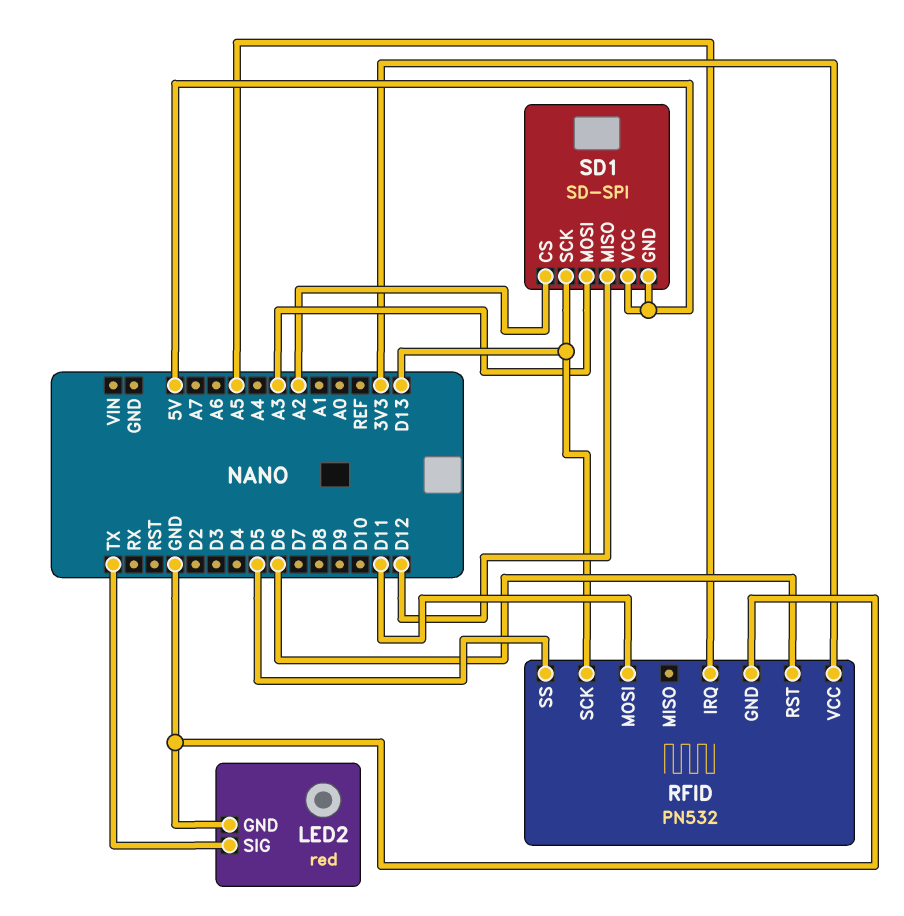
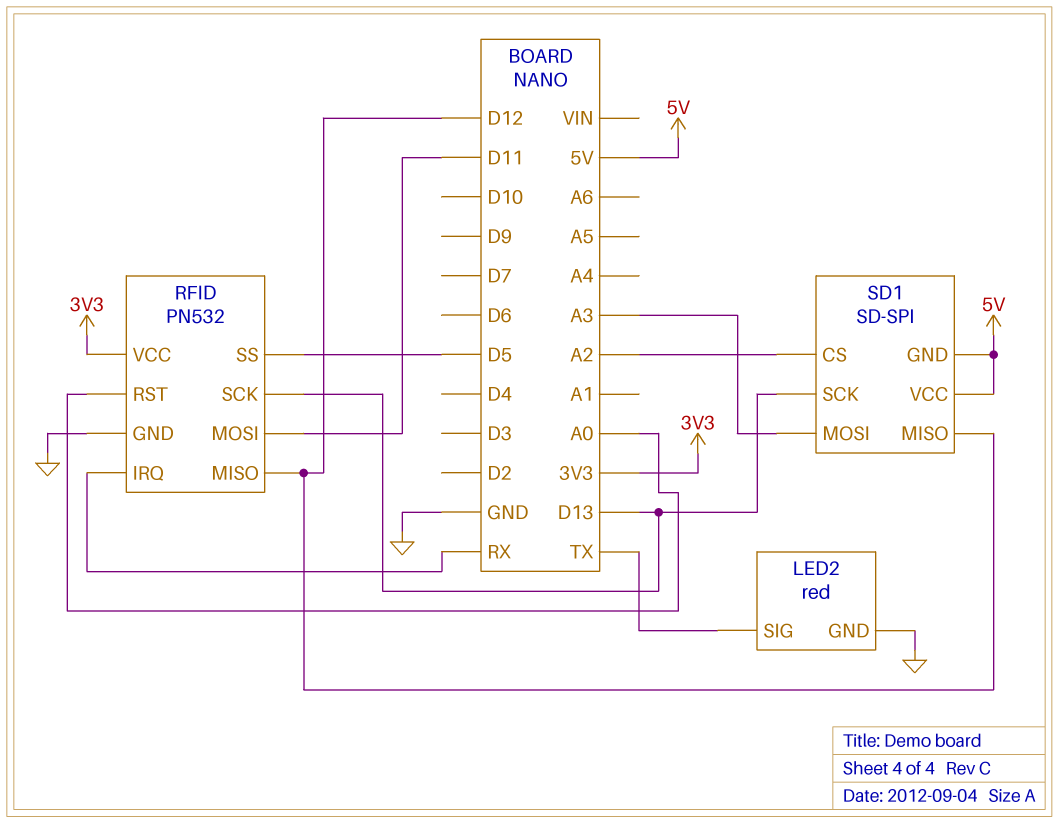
RFID pin IRQ: A5 -> RX
RFID pin MISO: none -> D12
RFID pin RST: D6 -> A0

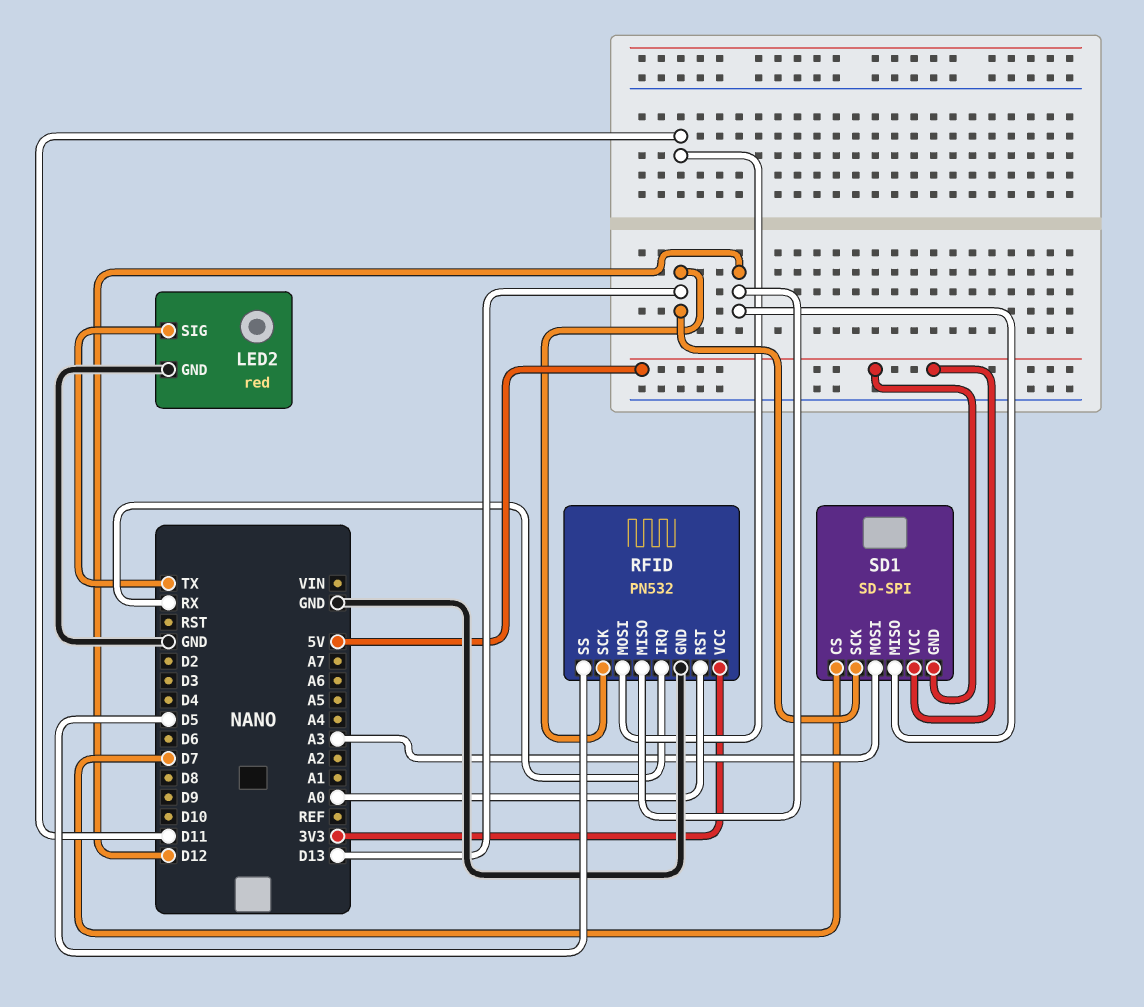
SD1 pin CS: A2 -> D7

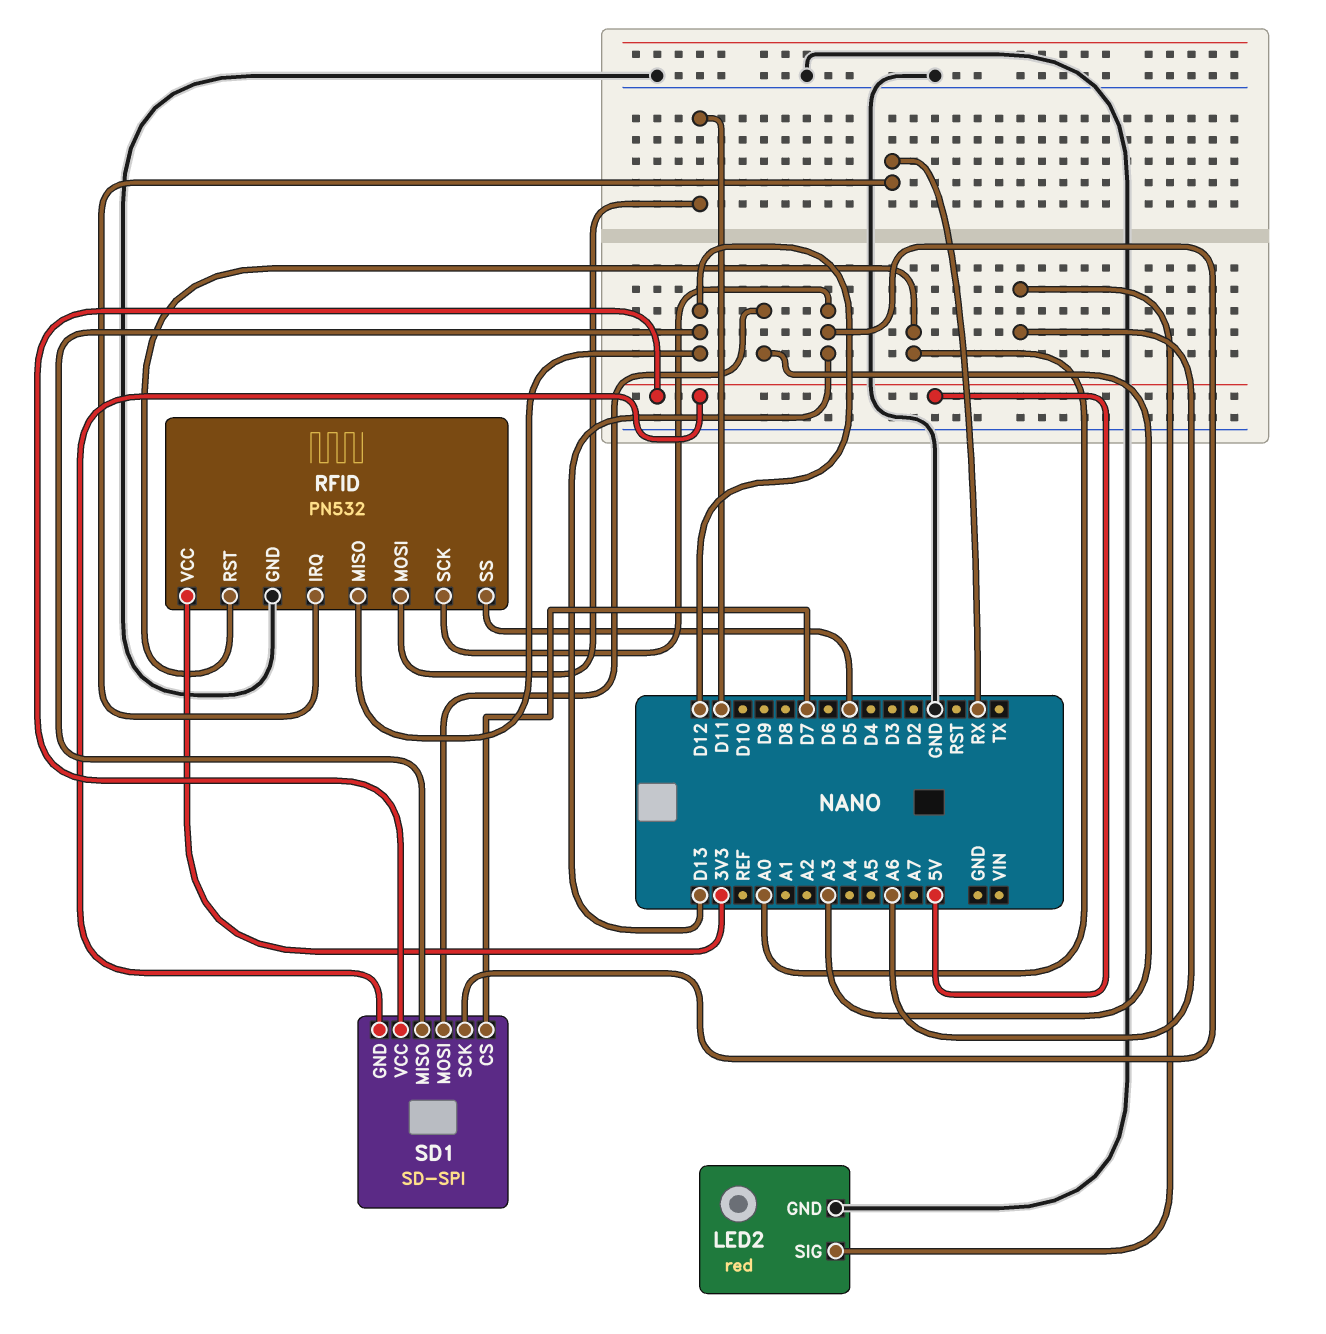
LED2 pin SIG: TX -> A6

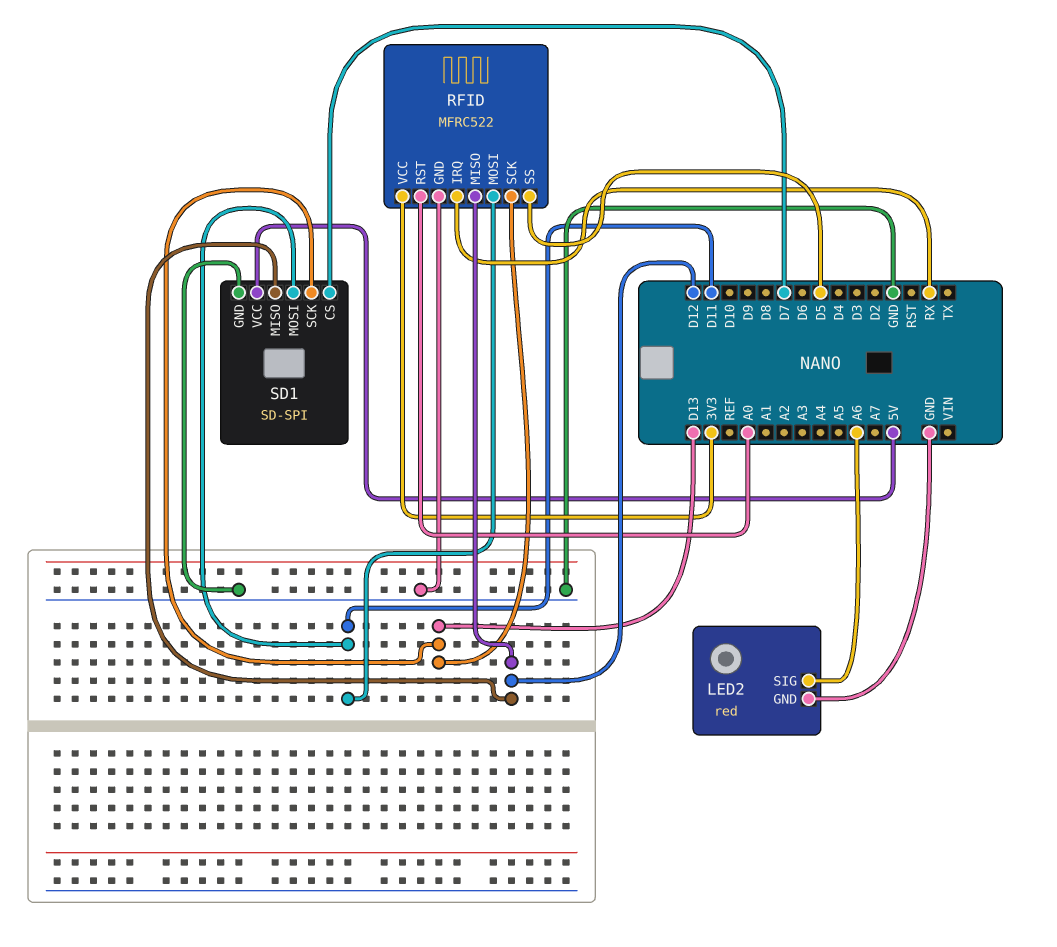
RFID: PN532 -> MFRC522
SD1 pin GND: 5V -> GND
SD1 pin MOSI: A3 -> D11

